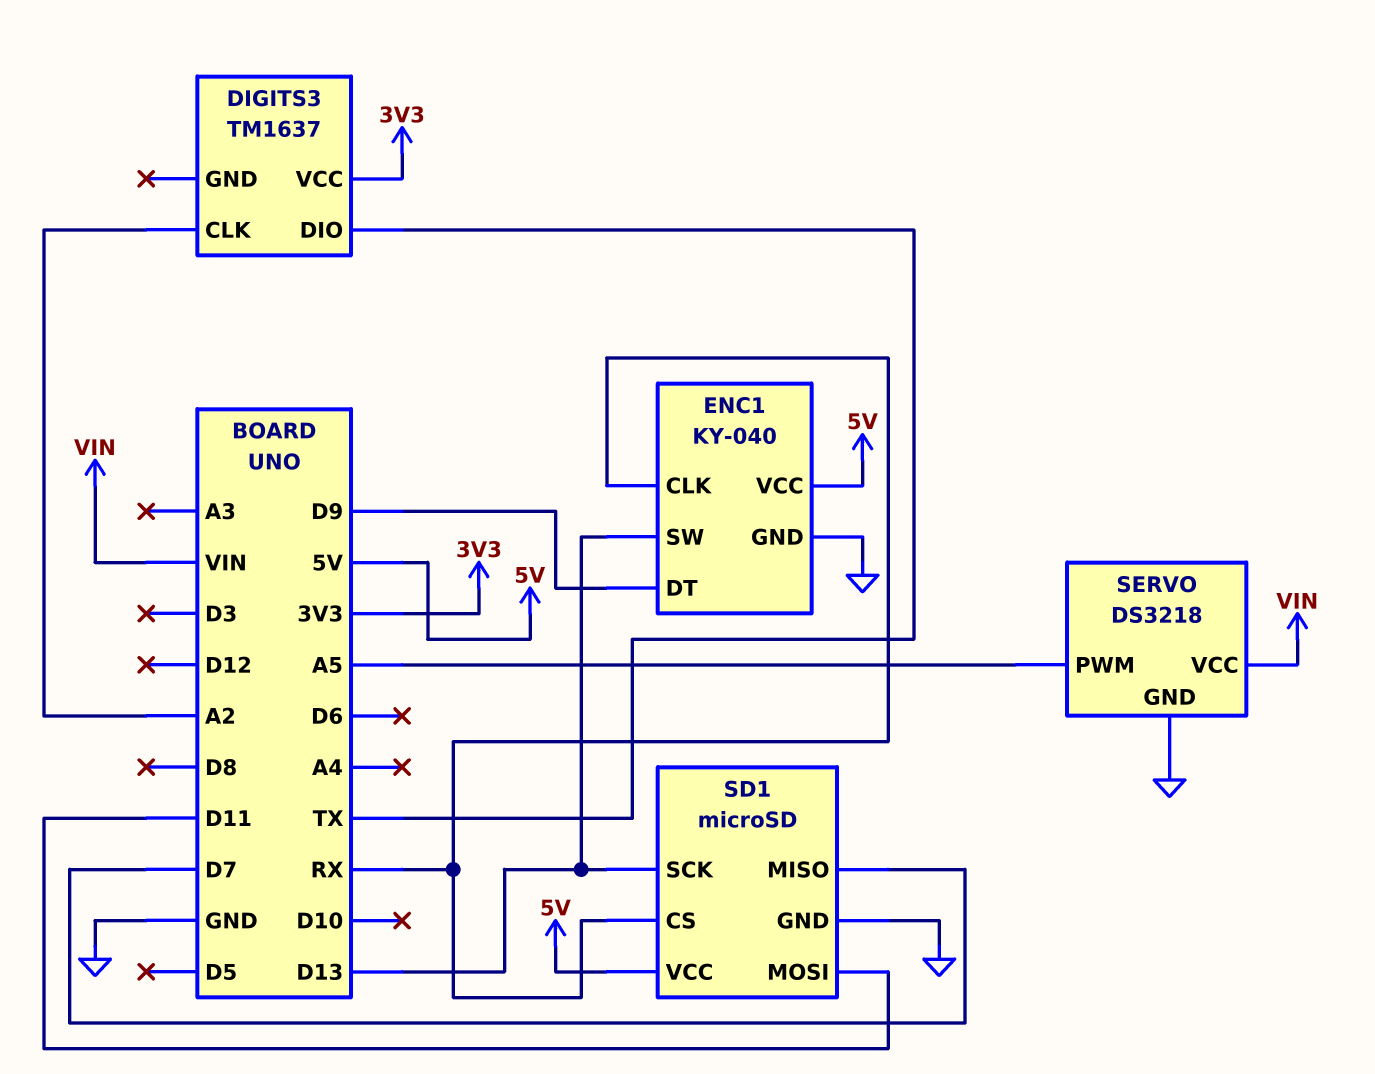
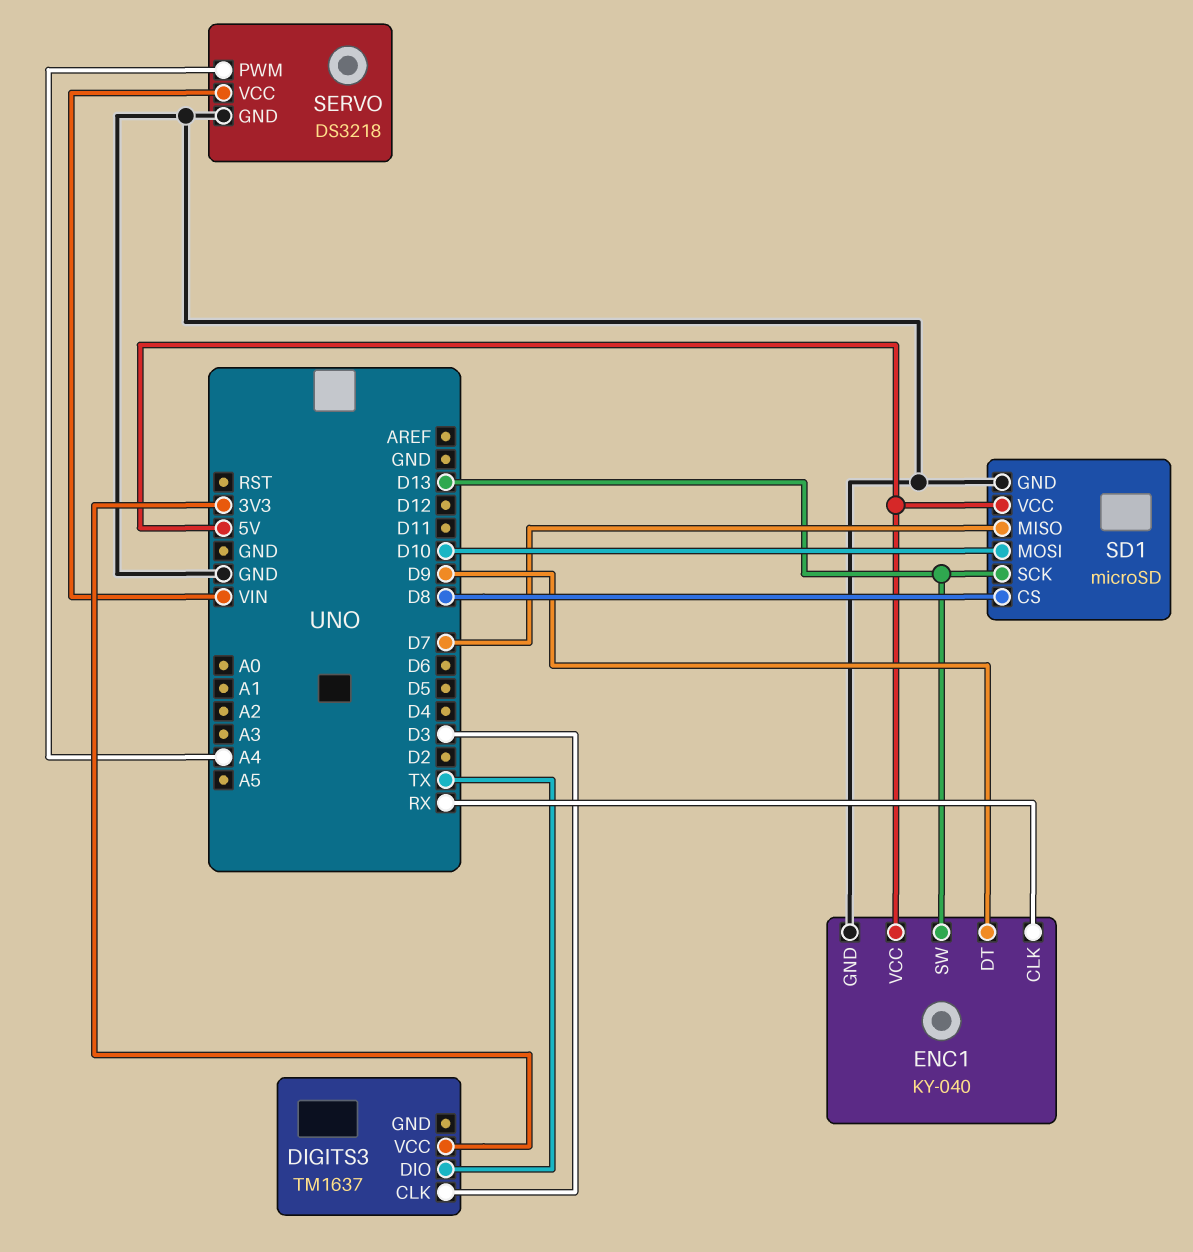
DIGITS3 pin CLK: A2 -> D3
SD1 pin CS: RX -> D8
SD1 pin MOSI: D11 -> D10
SERVO pin PWM: A5 -> A4

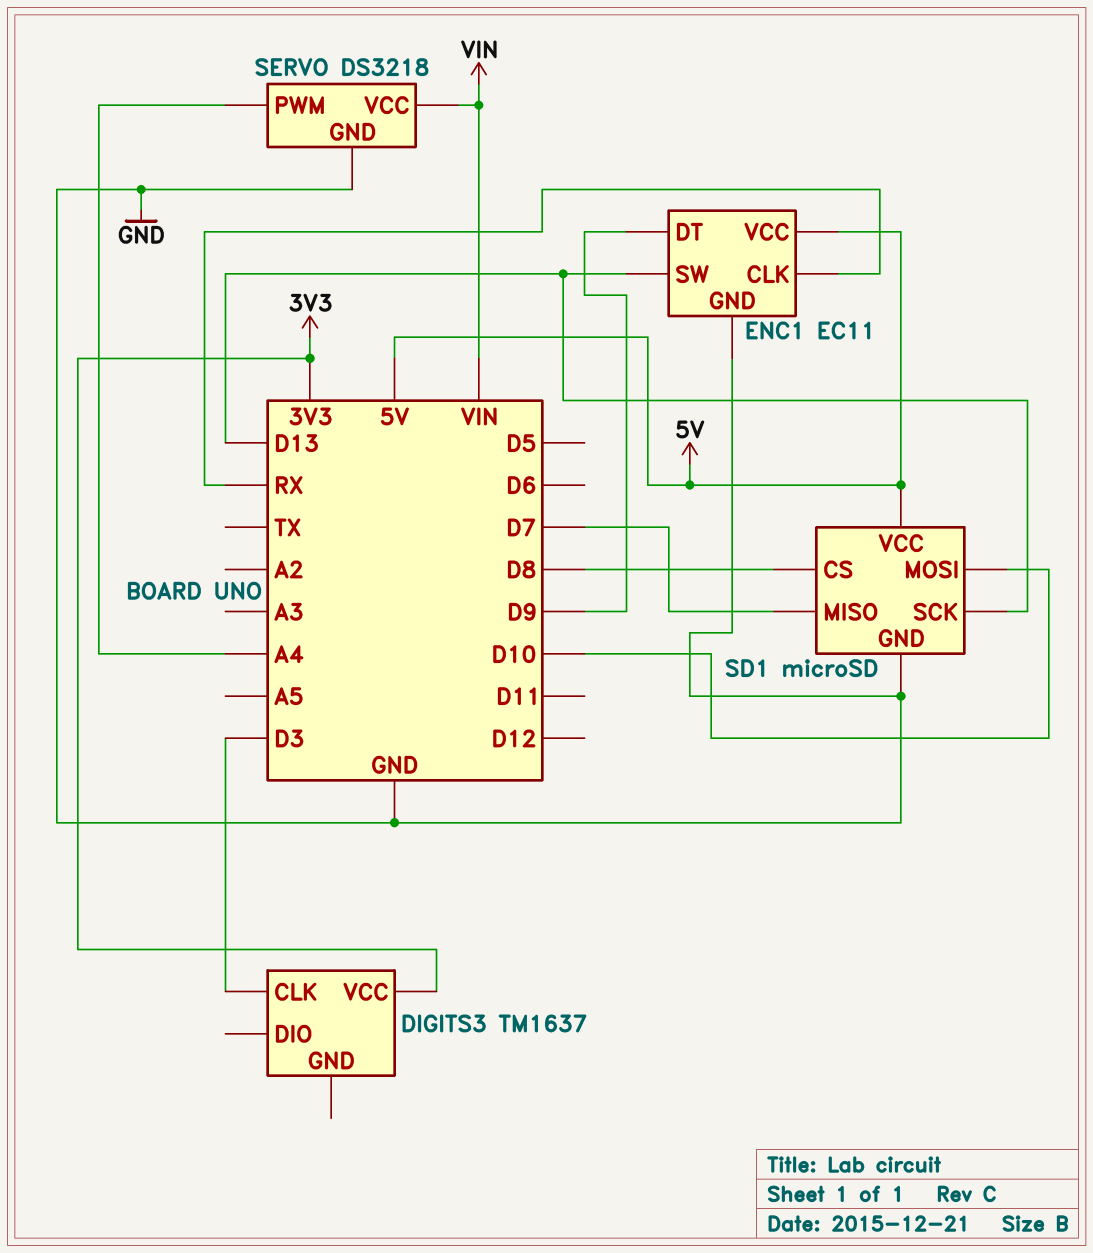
DIGITS3 pin DIO: TX -> none
ENC1: KY-040 -> EC11

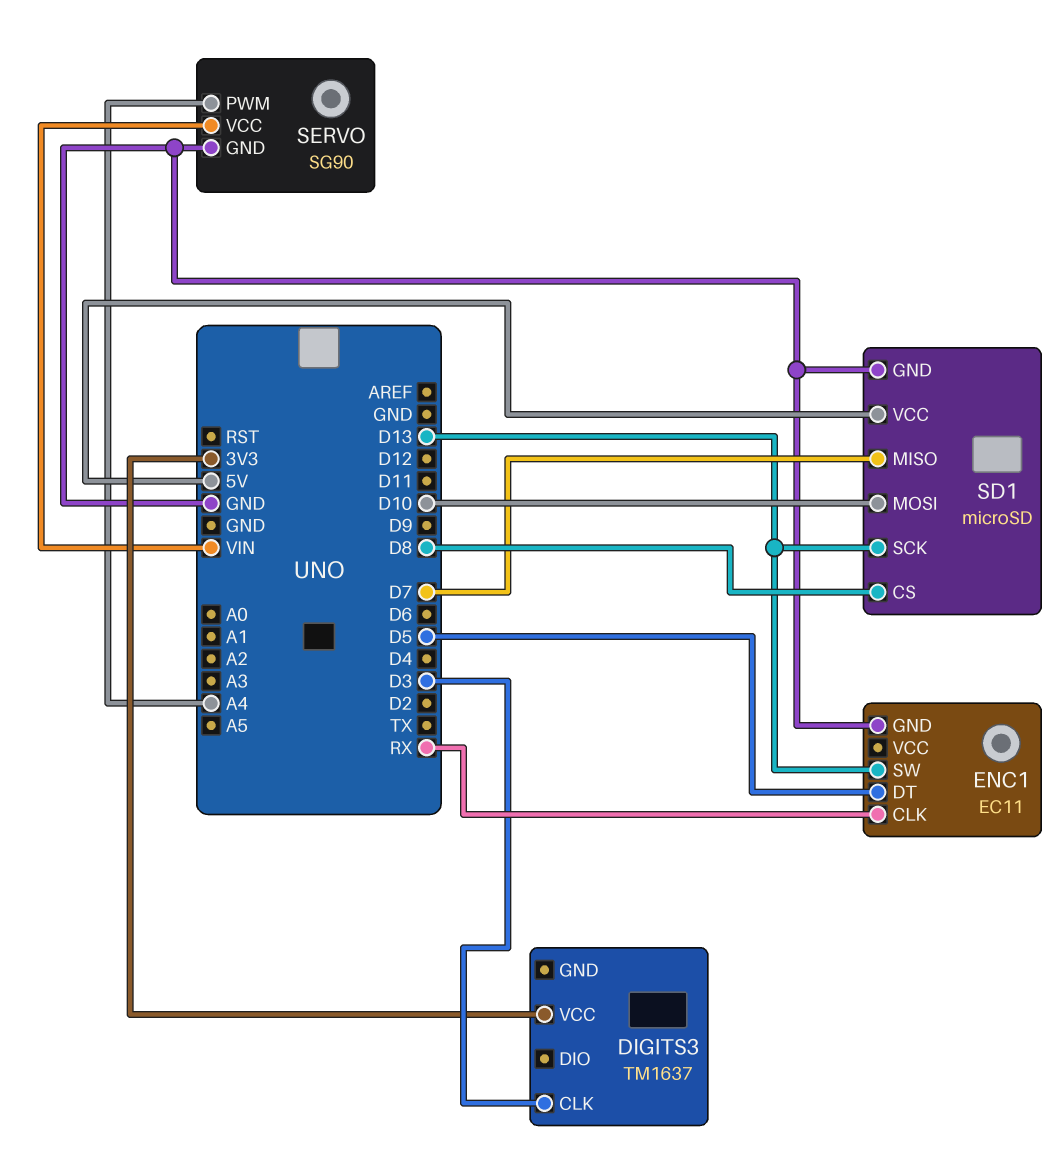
ENC1 pin DT: D9 -> D5
ENC1 pin VCC: 5V -> none
SERVO: DS3218 -> SG90

